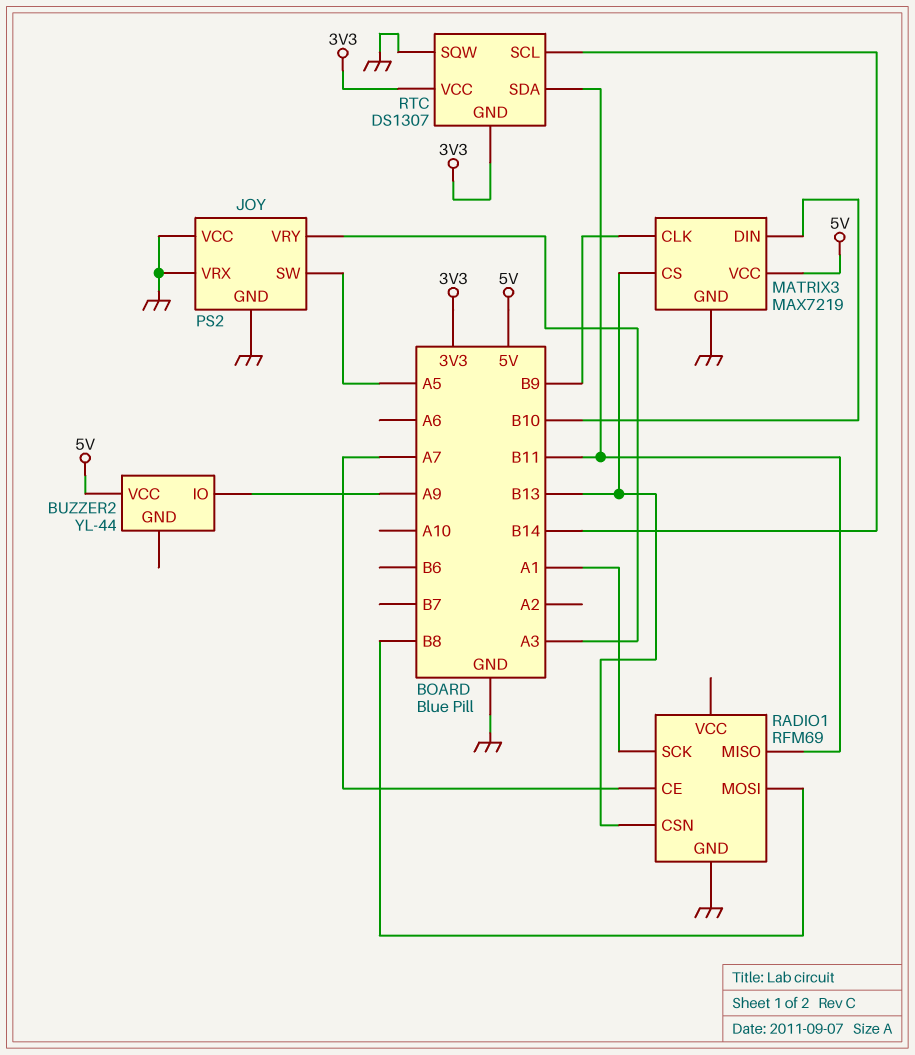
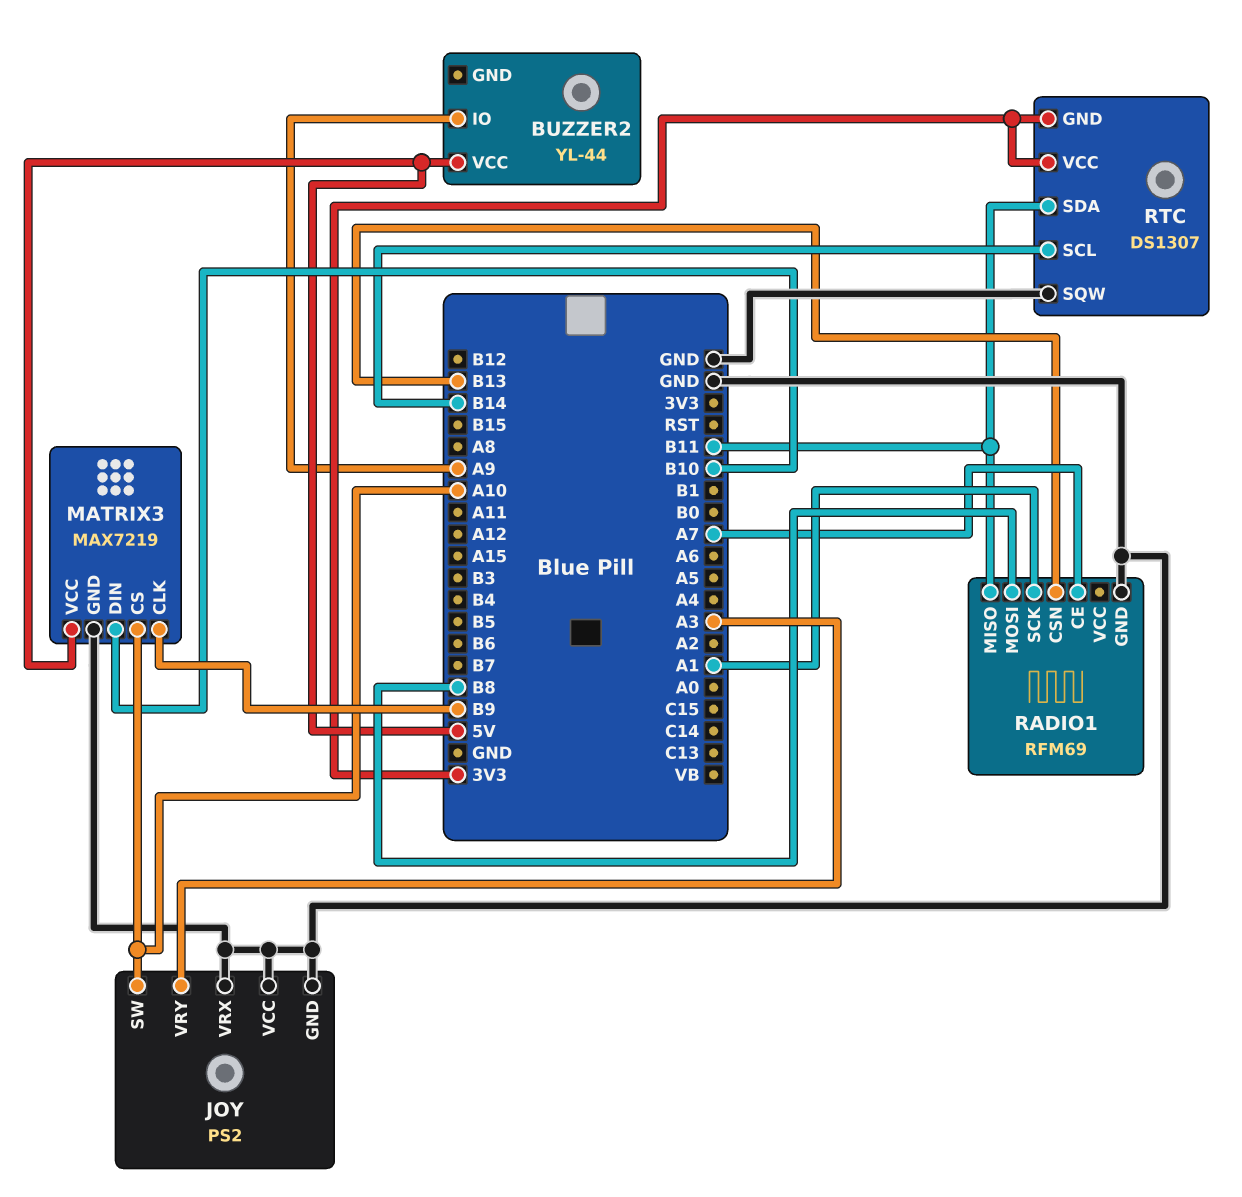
JOY pin SW: A5 -> A10
MATRIX3 pin CS: B13 -> A10

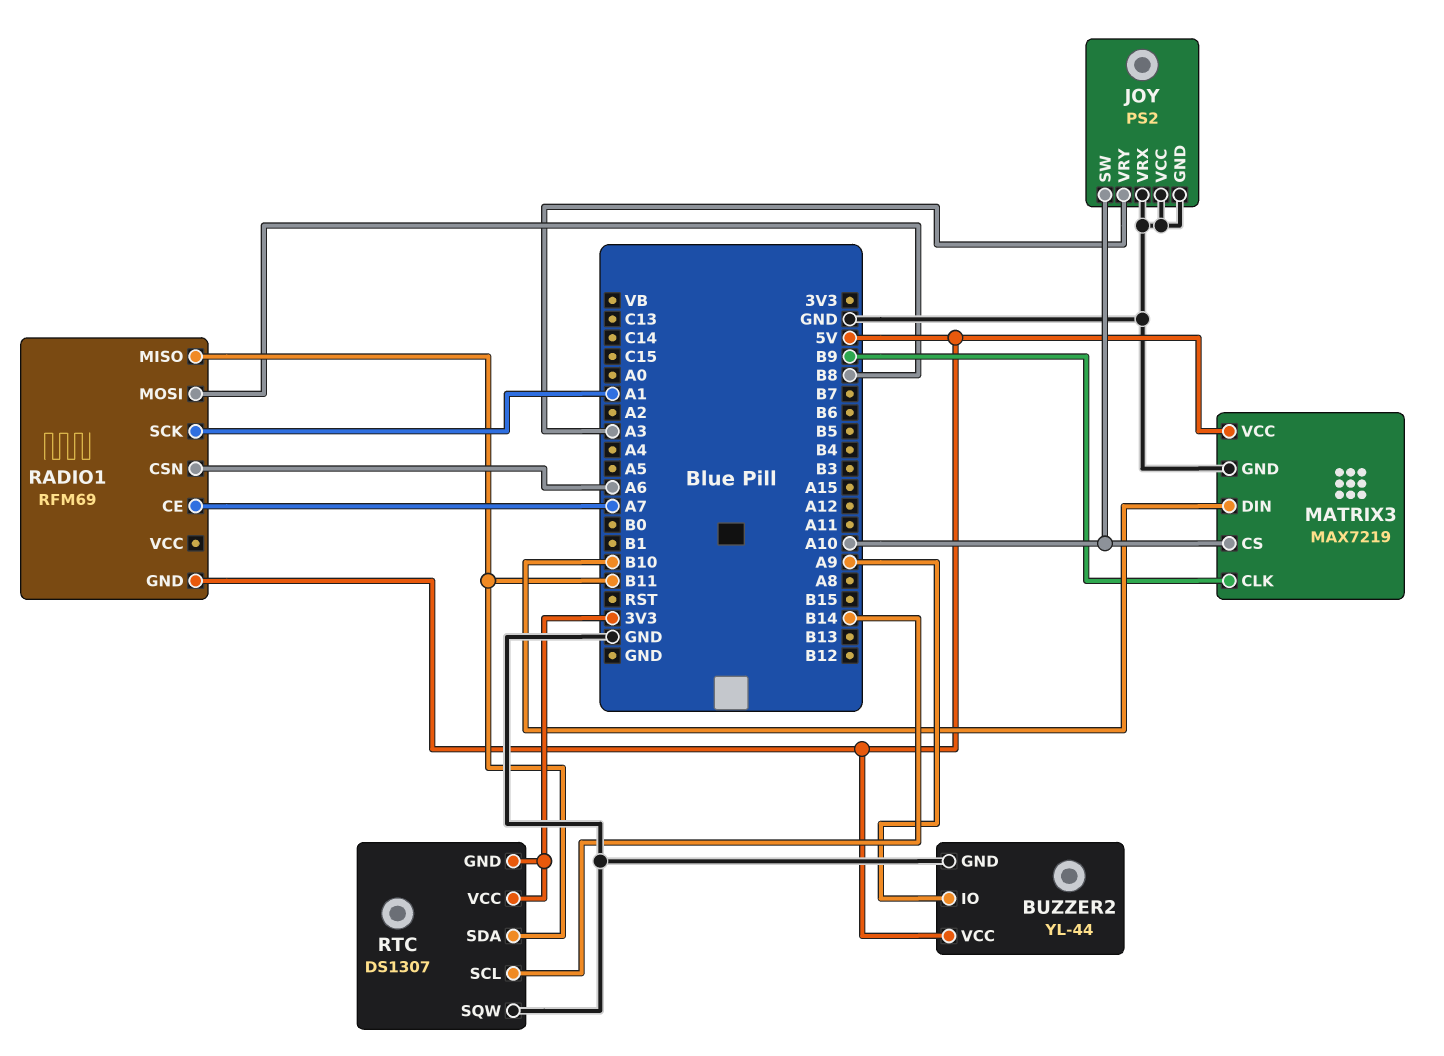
BUZZER2 pin GND: none -> GND
RADIO1 pin CSN: B13 -> A6
RADIO1 pin GND: GND -> 5V

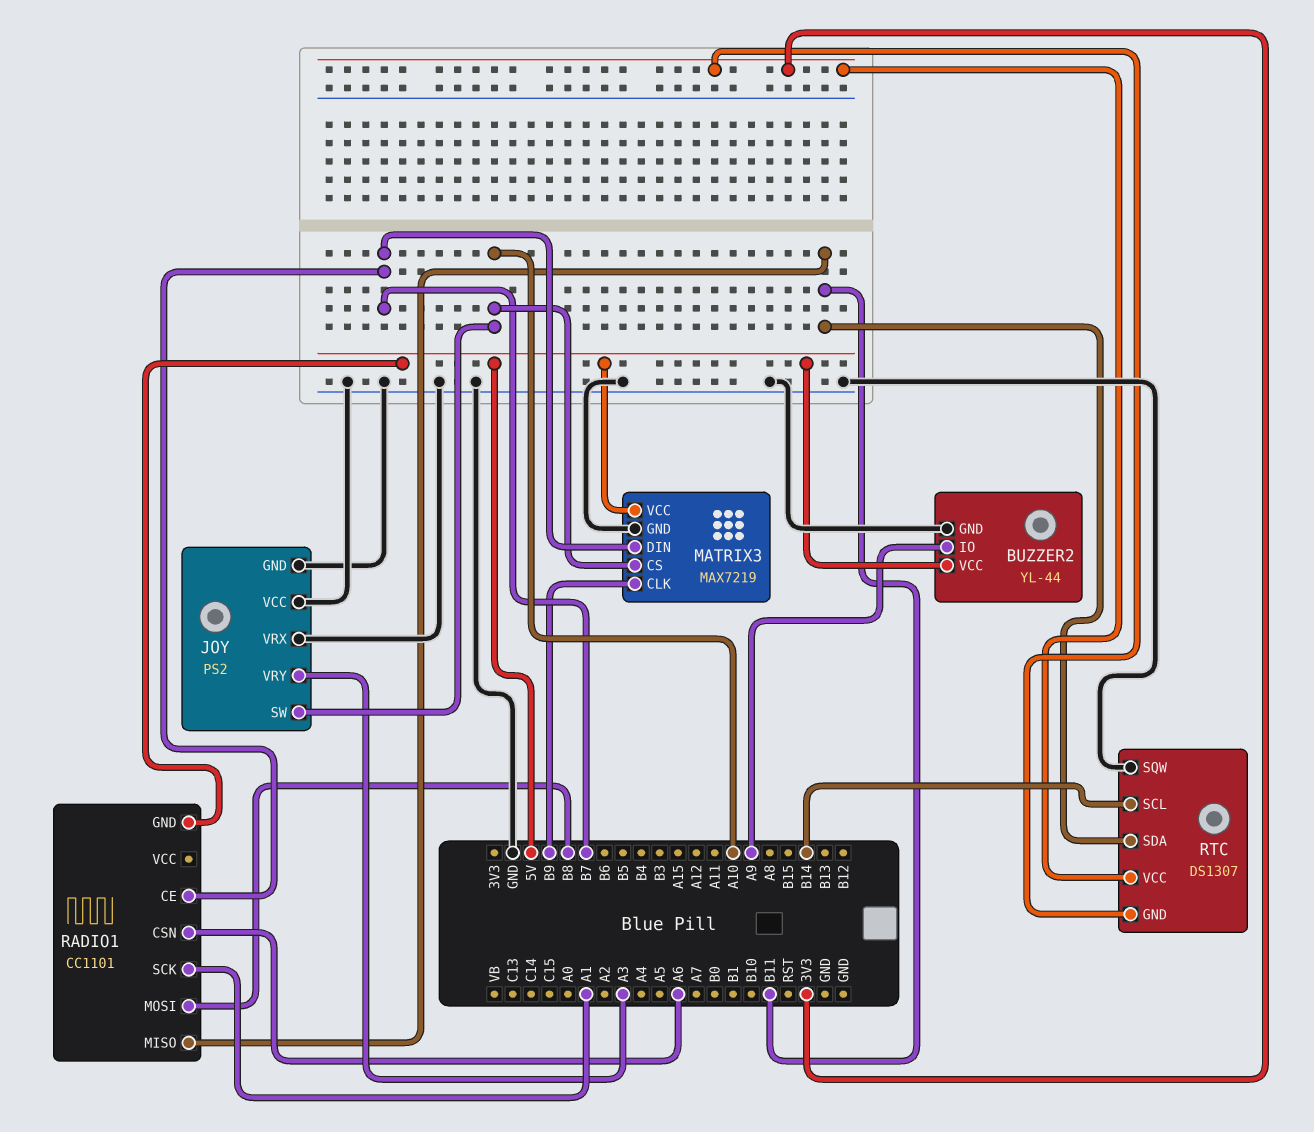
MATRIX3 pin DIN: B10 -> B7
RADIO1: RFM69 -> CC1101
RADIO1 pin CE: A7 -> B7

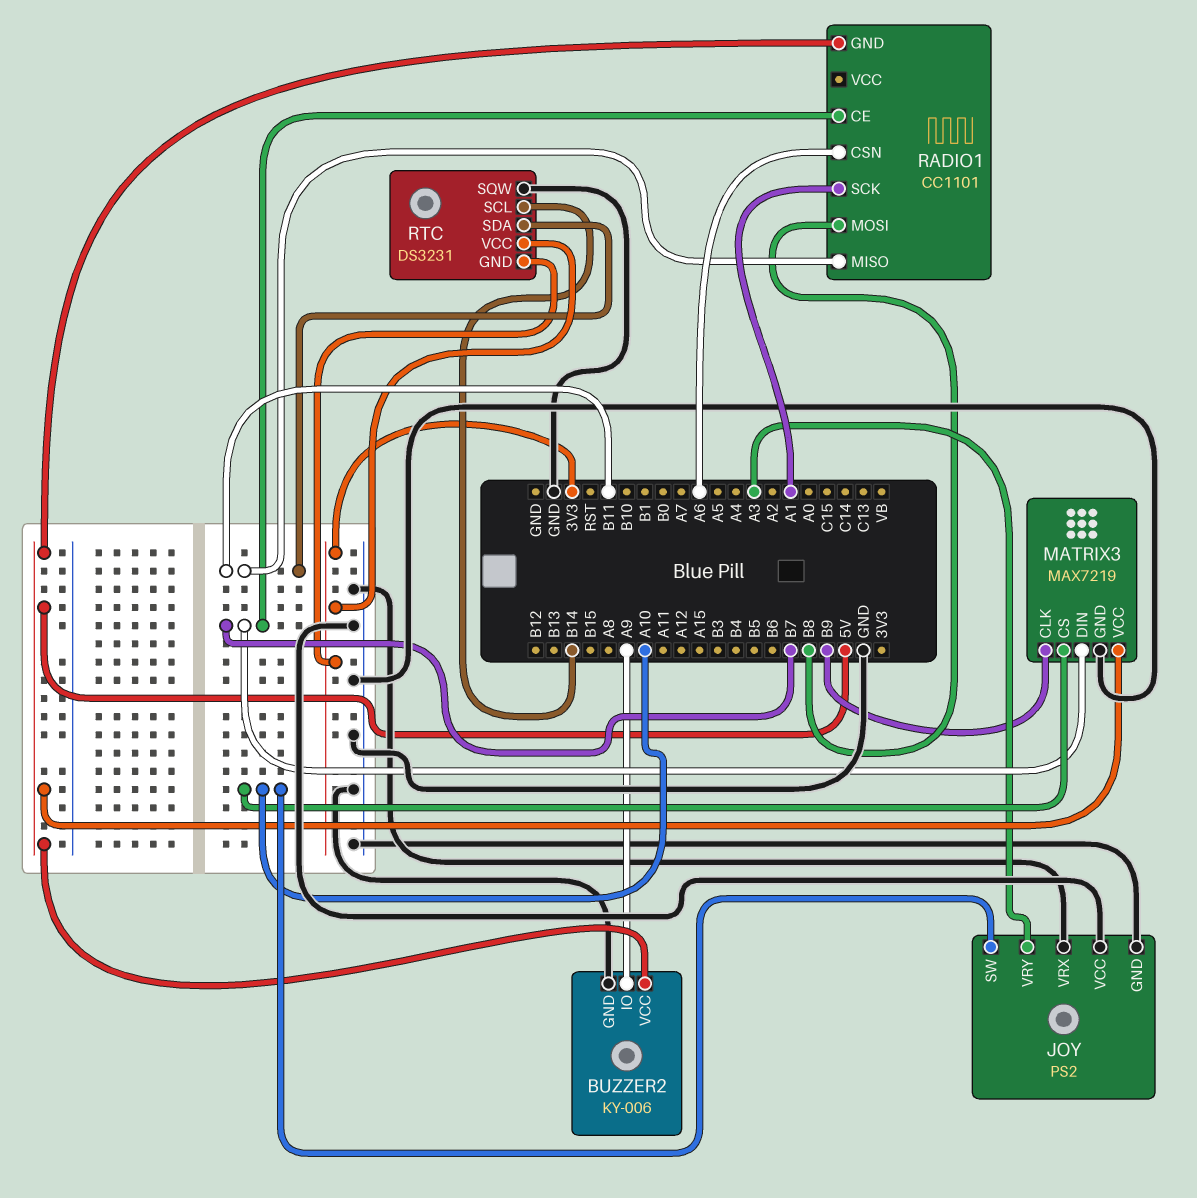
BUZZER2: YL-44 -> KY-006
RTC: DS1307 -> DS3231

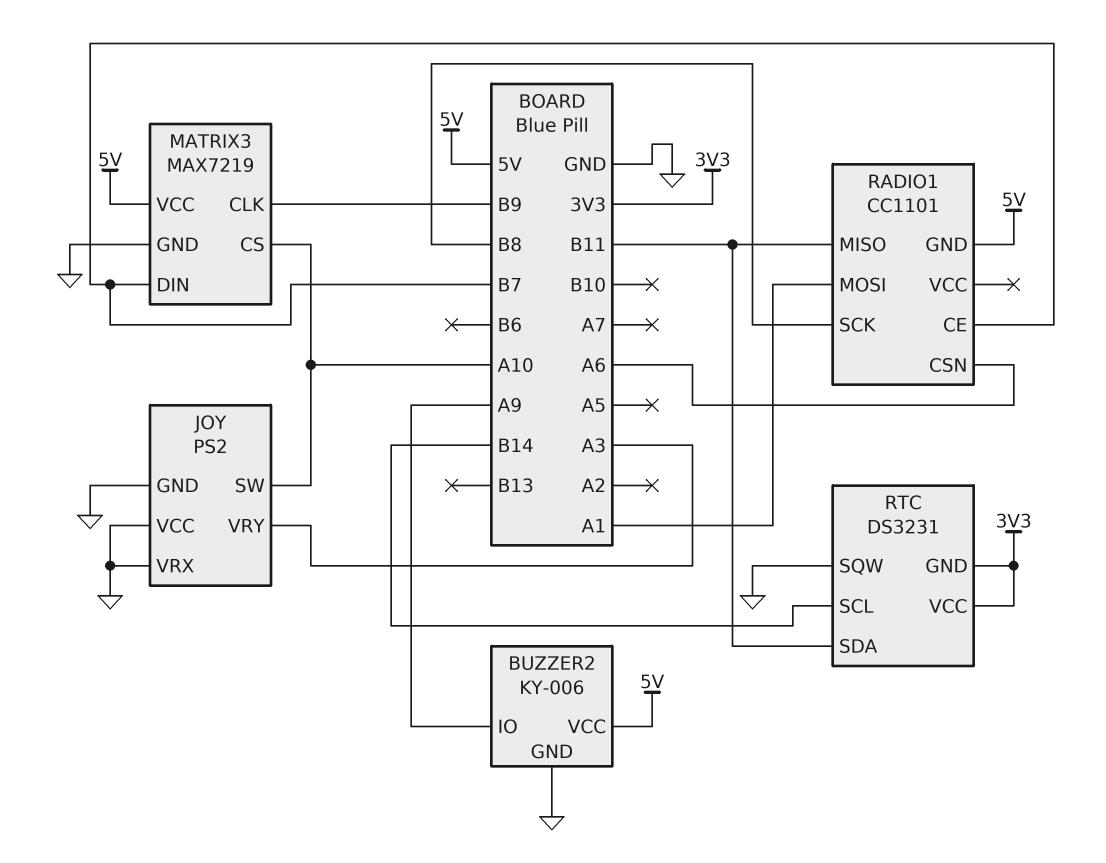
RADIO1 pin MOSI: B8 -> A1
RADIO1 pin SCK: A1 -> B8

